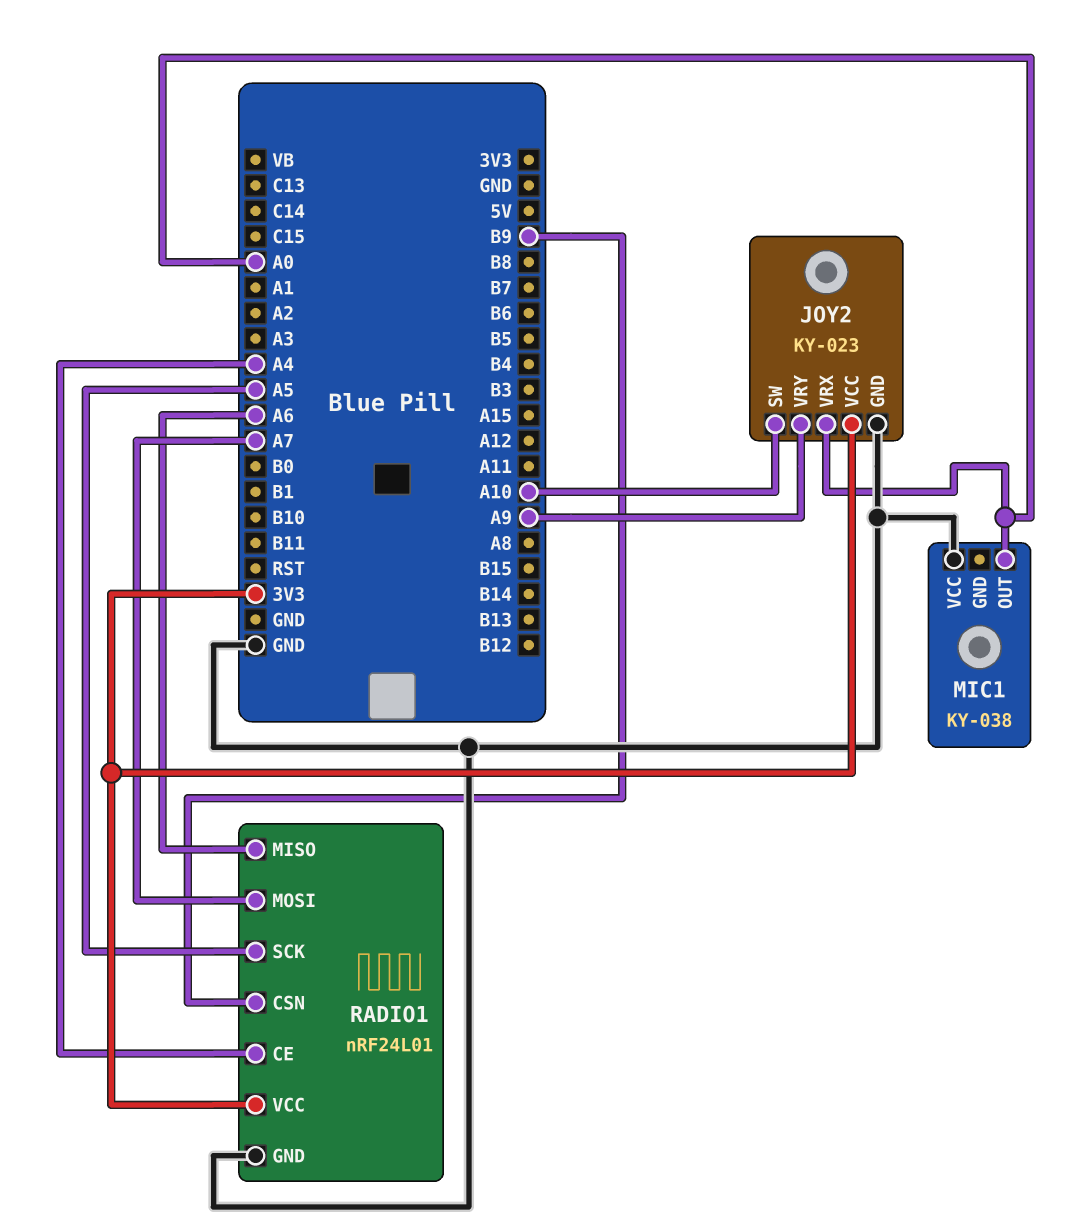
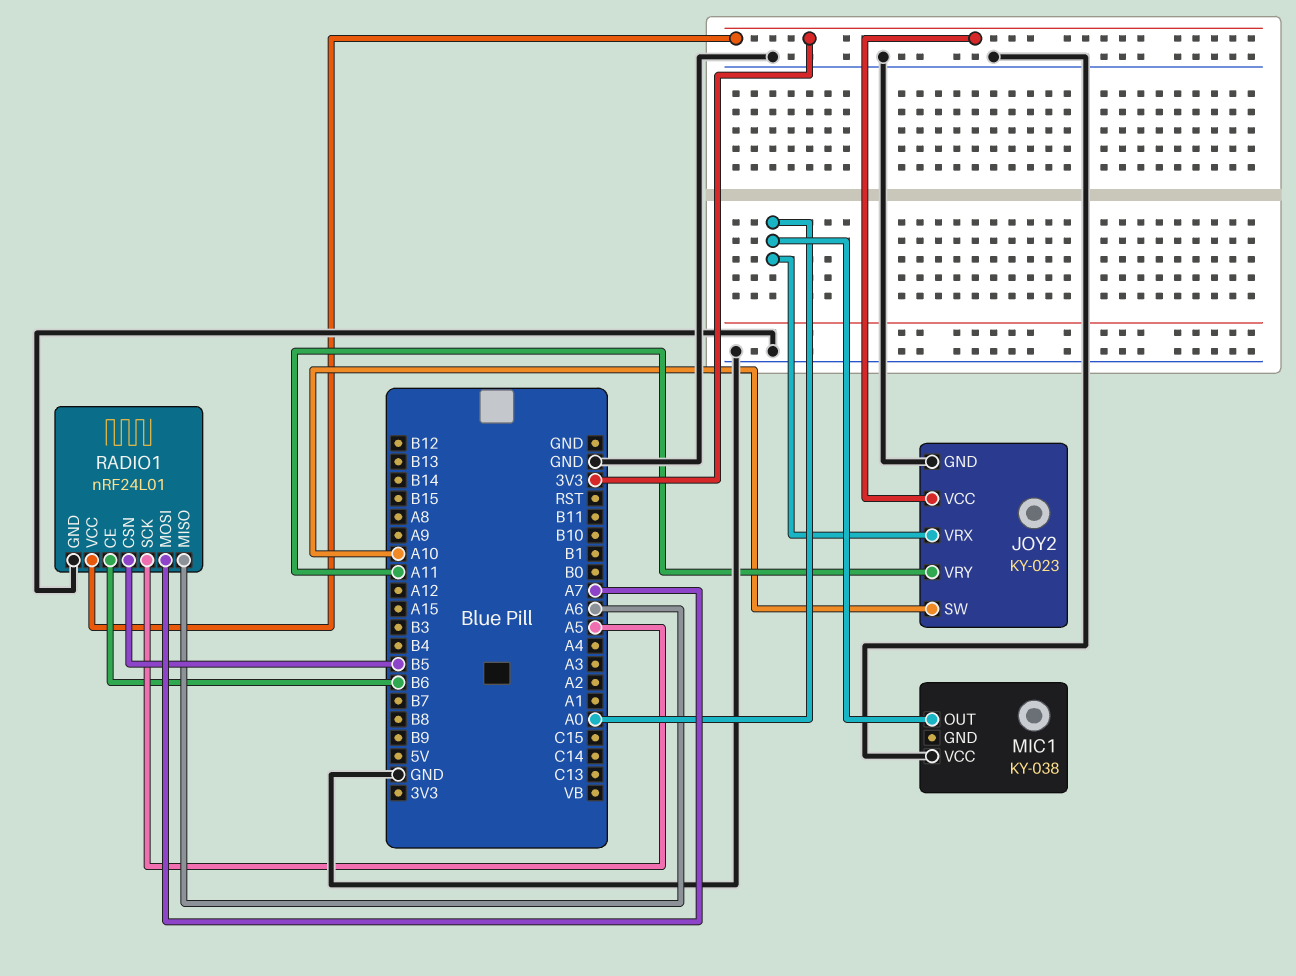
JOY2 pin VRY: A9 -> A11
RADIO1 pin CE: A4 -> B6
RADIO1 pin CSN: B9 -> B5

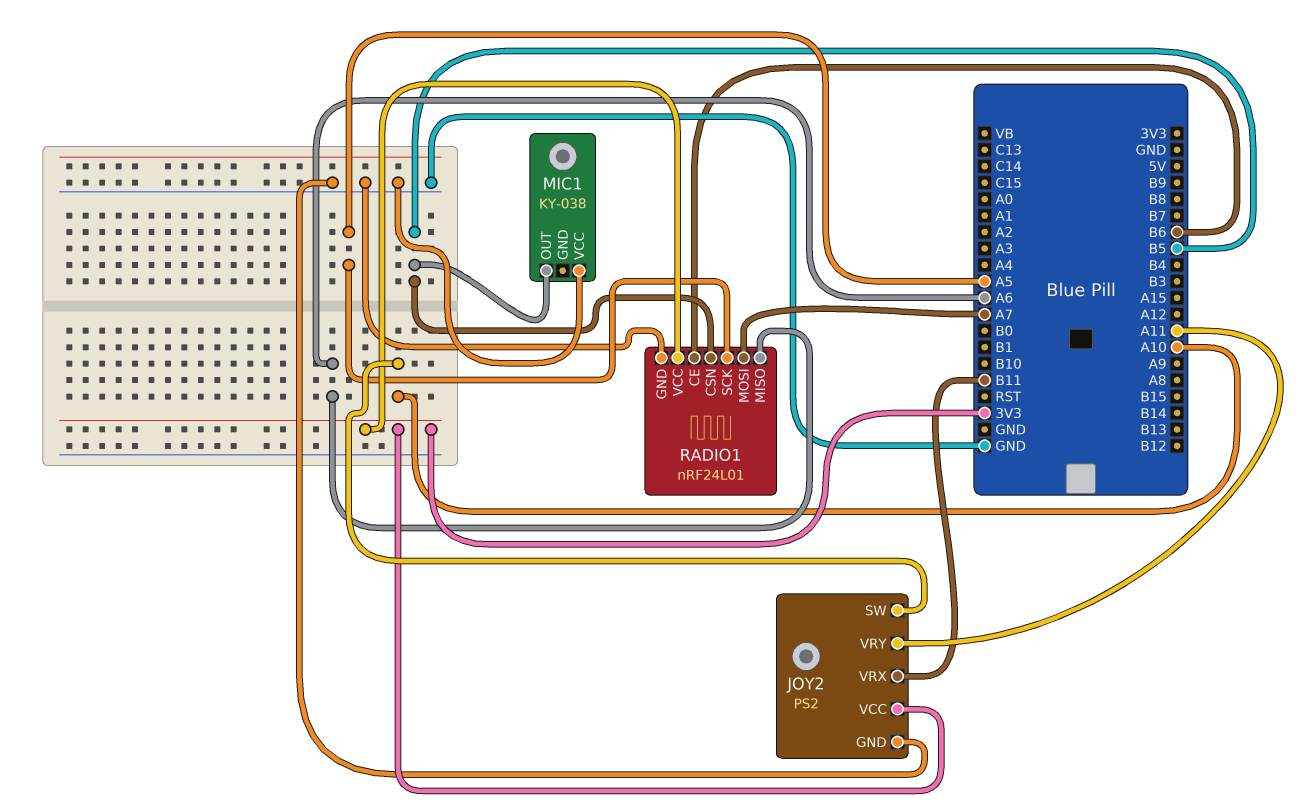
JOY2: KY-023 -> PS2
JOY2 pin VRX: A0 -> B11
MIC1 pin OUT: A0 -> B5

